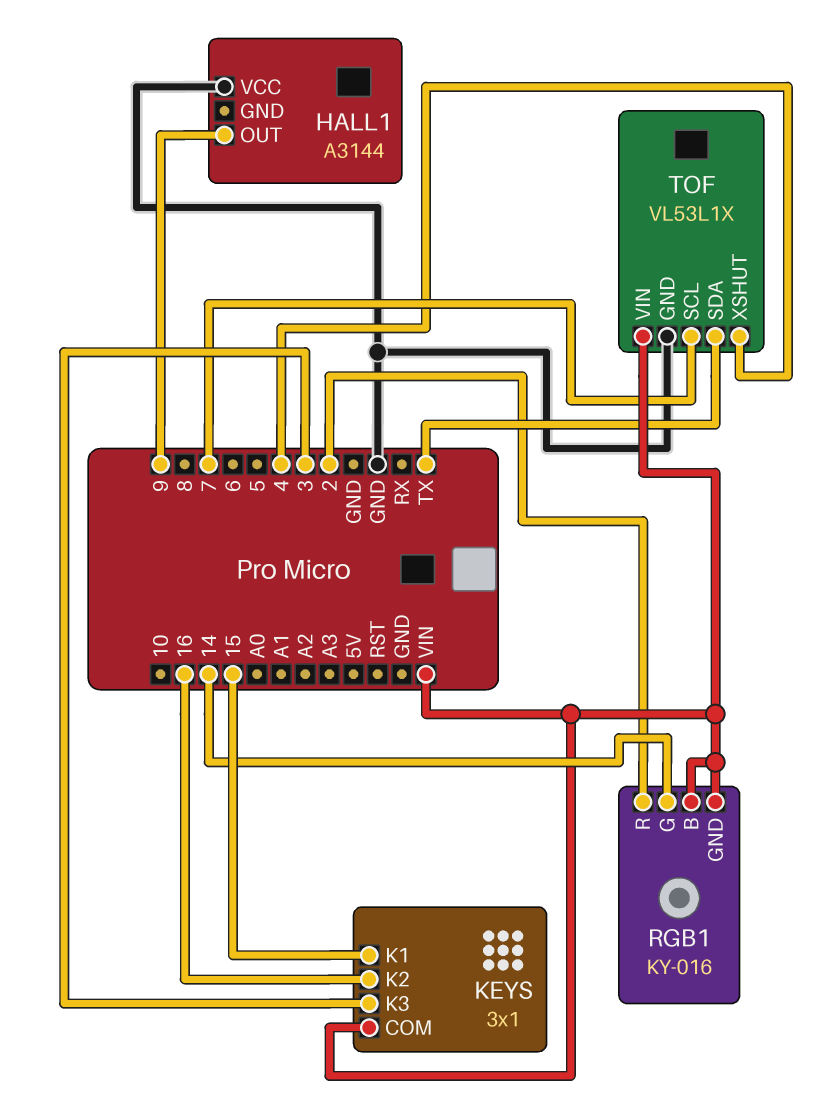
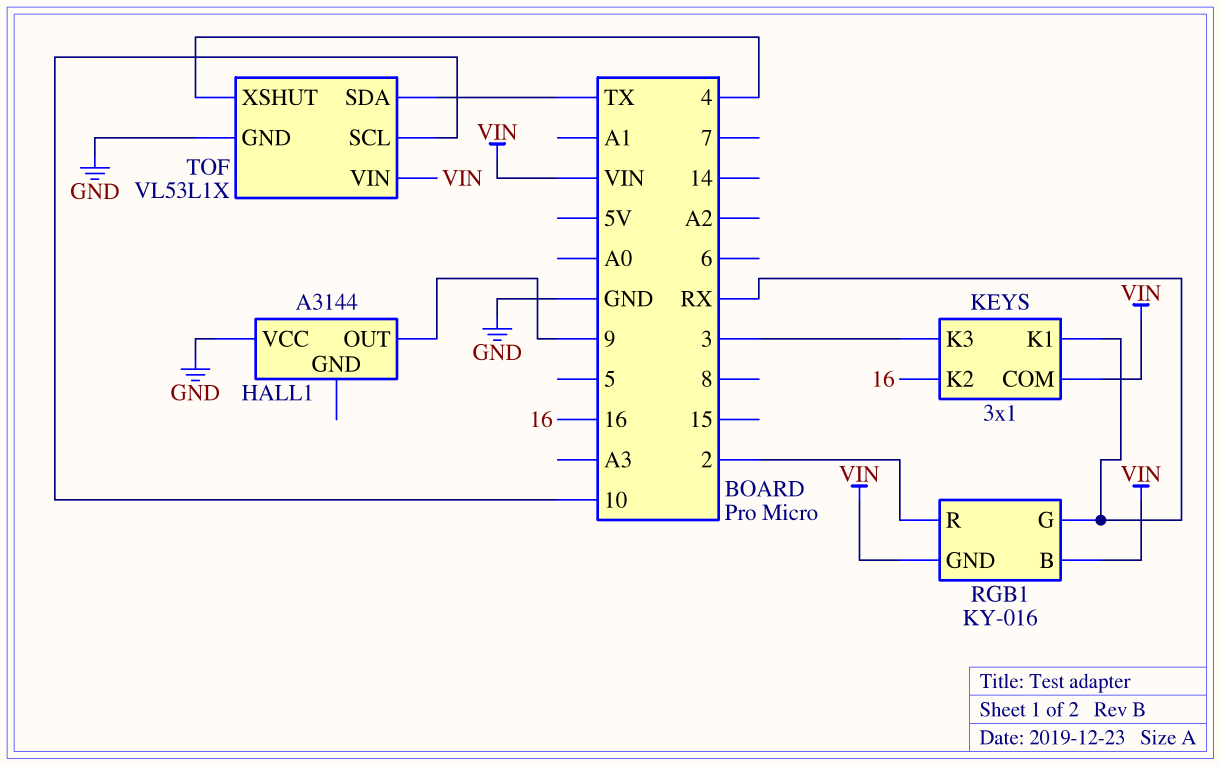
KEYS pin K1: 15 -> RX
RGB1 pin G: 14 -> RX
TOF pin SCL: 7 -> 10

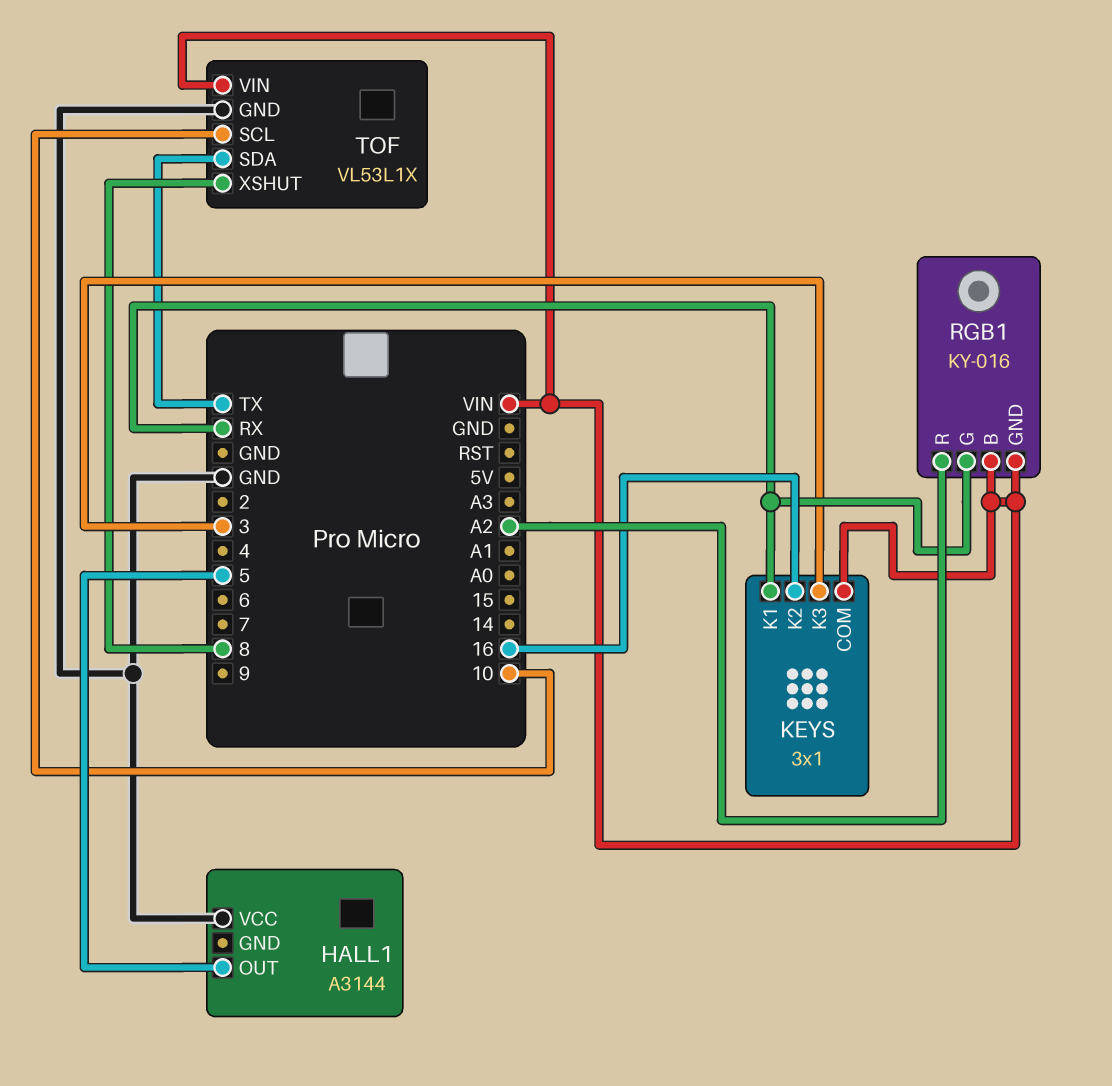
HALL1 pin OUT: 9 -> 5
RGB1 pin R: 2 -> A2
TOF pin XSHUT: 4 -> 8

